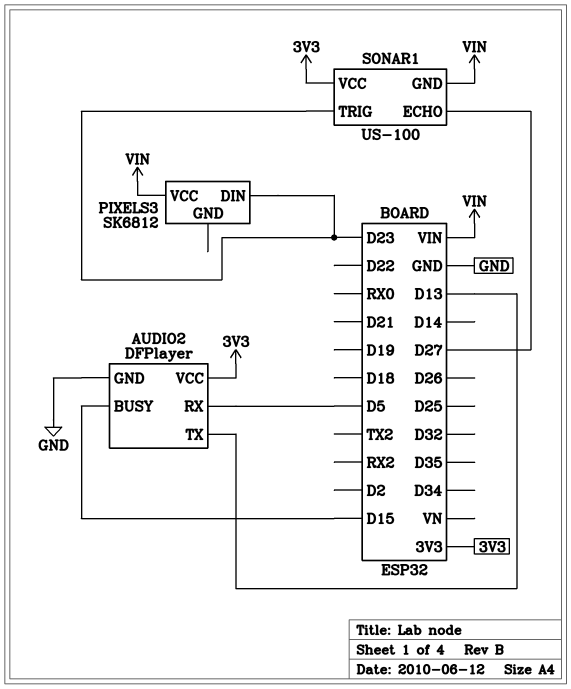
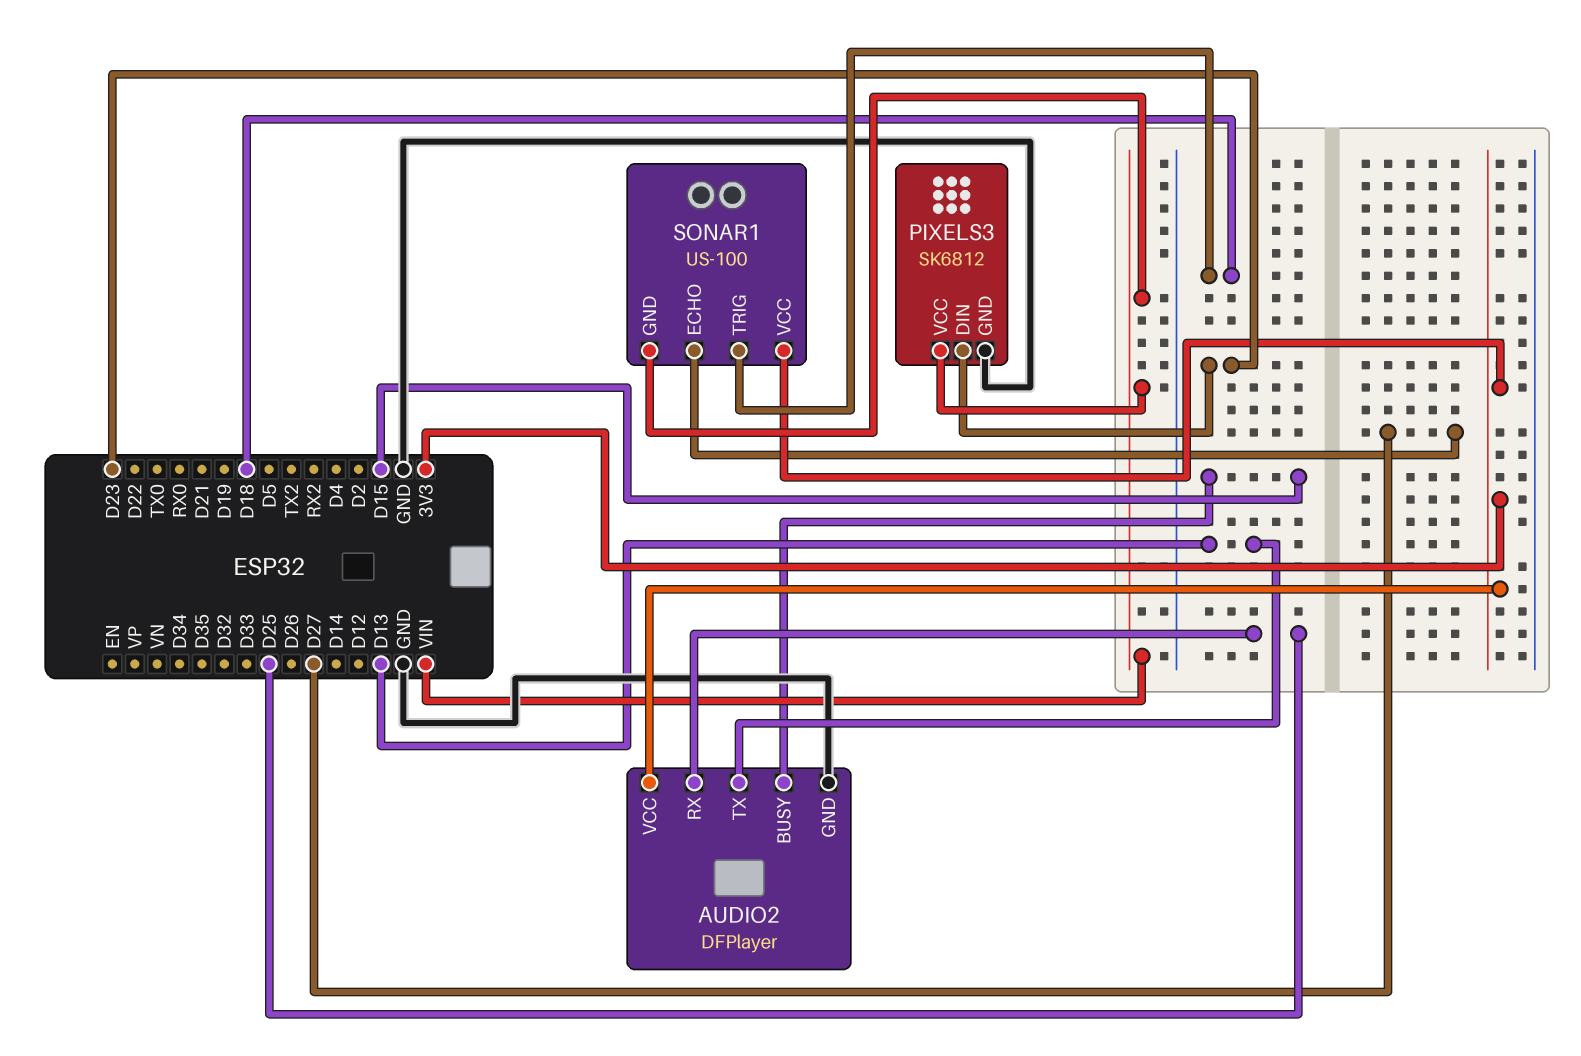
AUDIO2 pin RX: D5 -> D25
PIXELS3 pin GND: none -> GND
SONAR1 pin TRIG: D23 -> D18

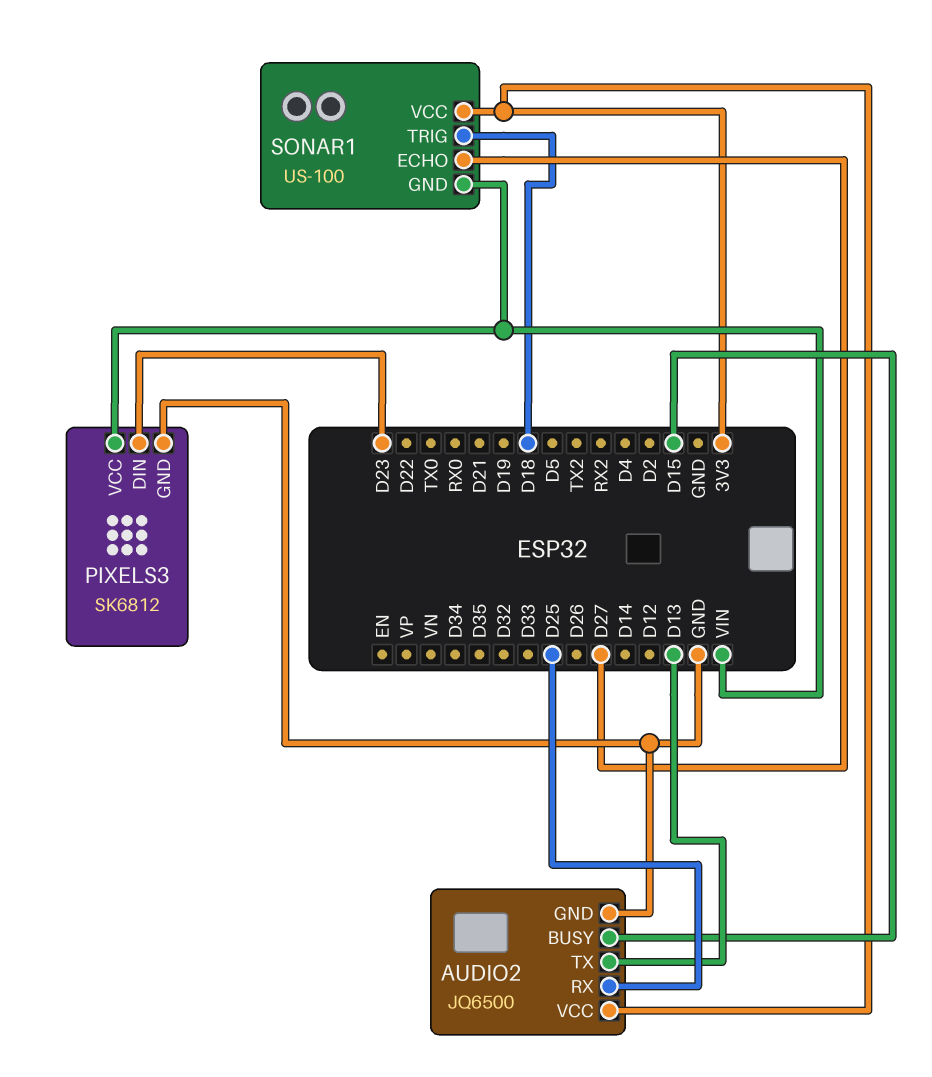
AUDIO2: DFPlayer -> JQ6500

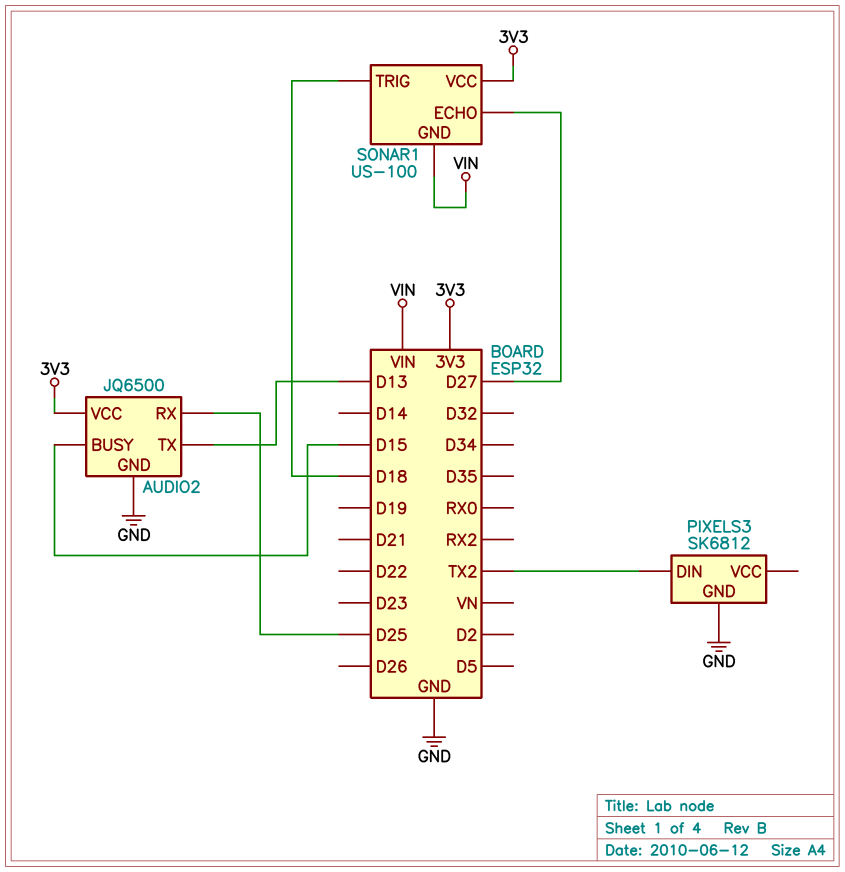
PIXELS3 pin DIN: D23 -> TX2
PIXELS3 pin VCC: VIN -> none

